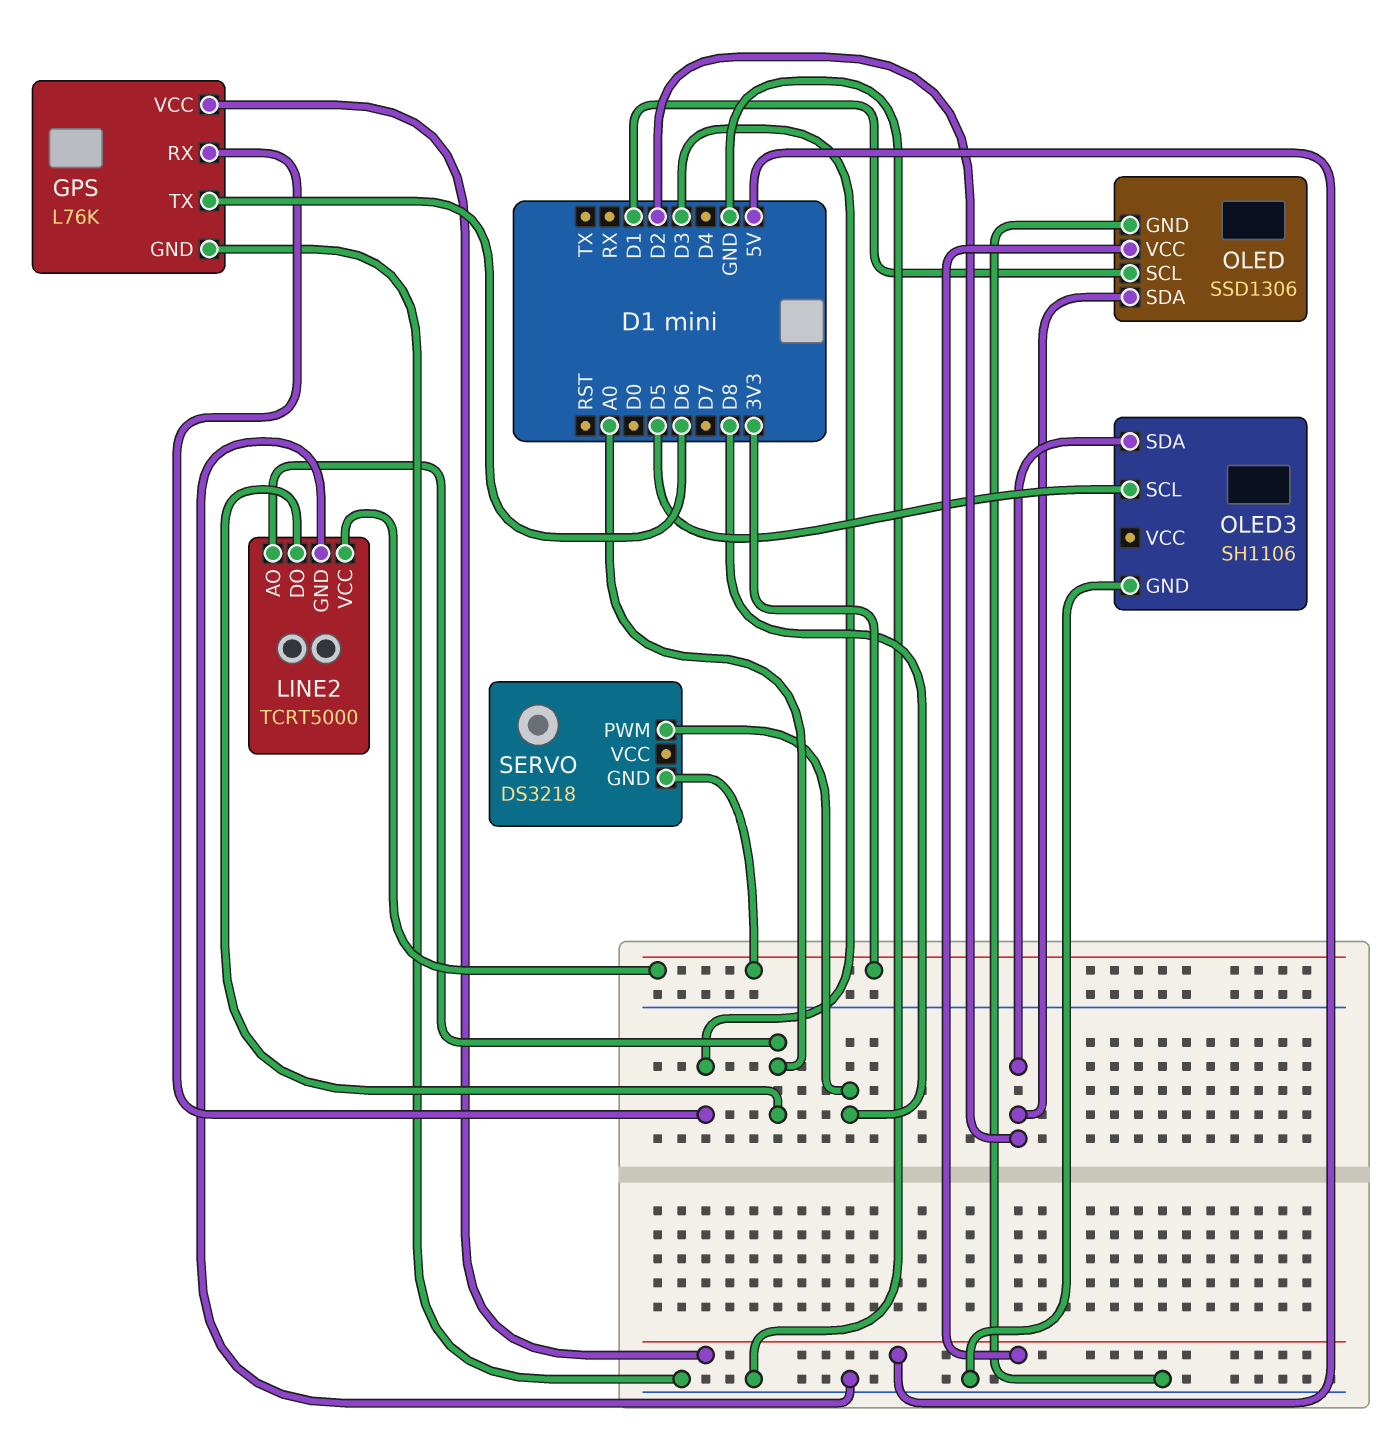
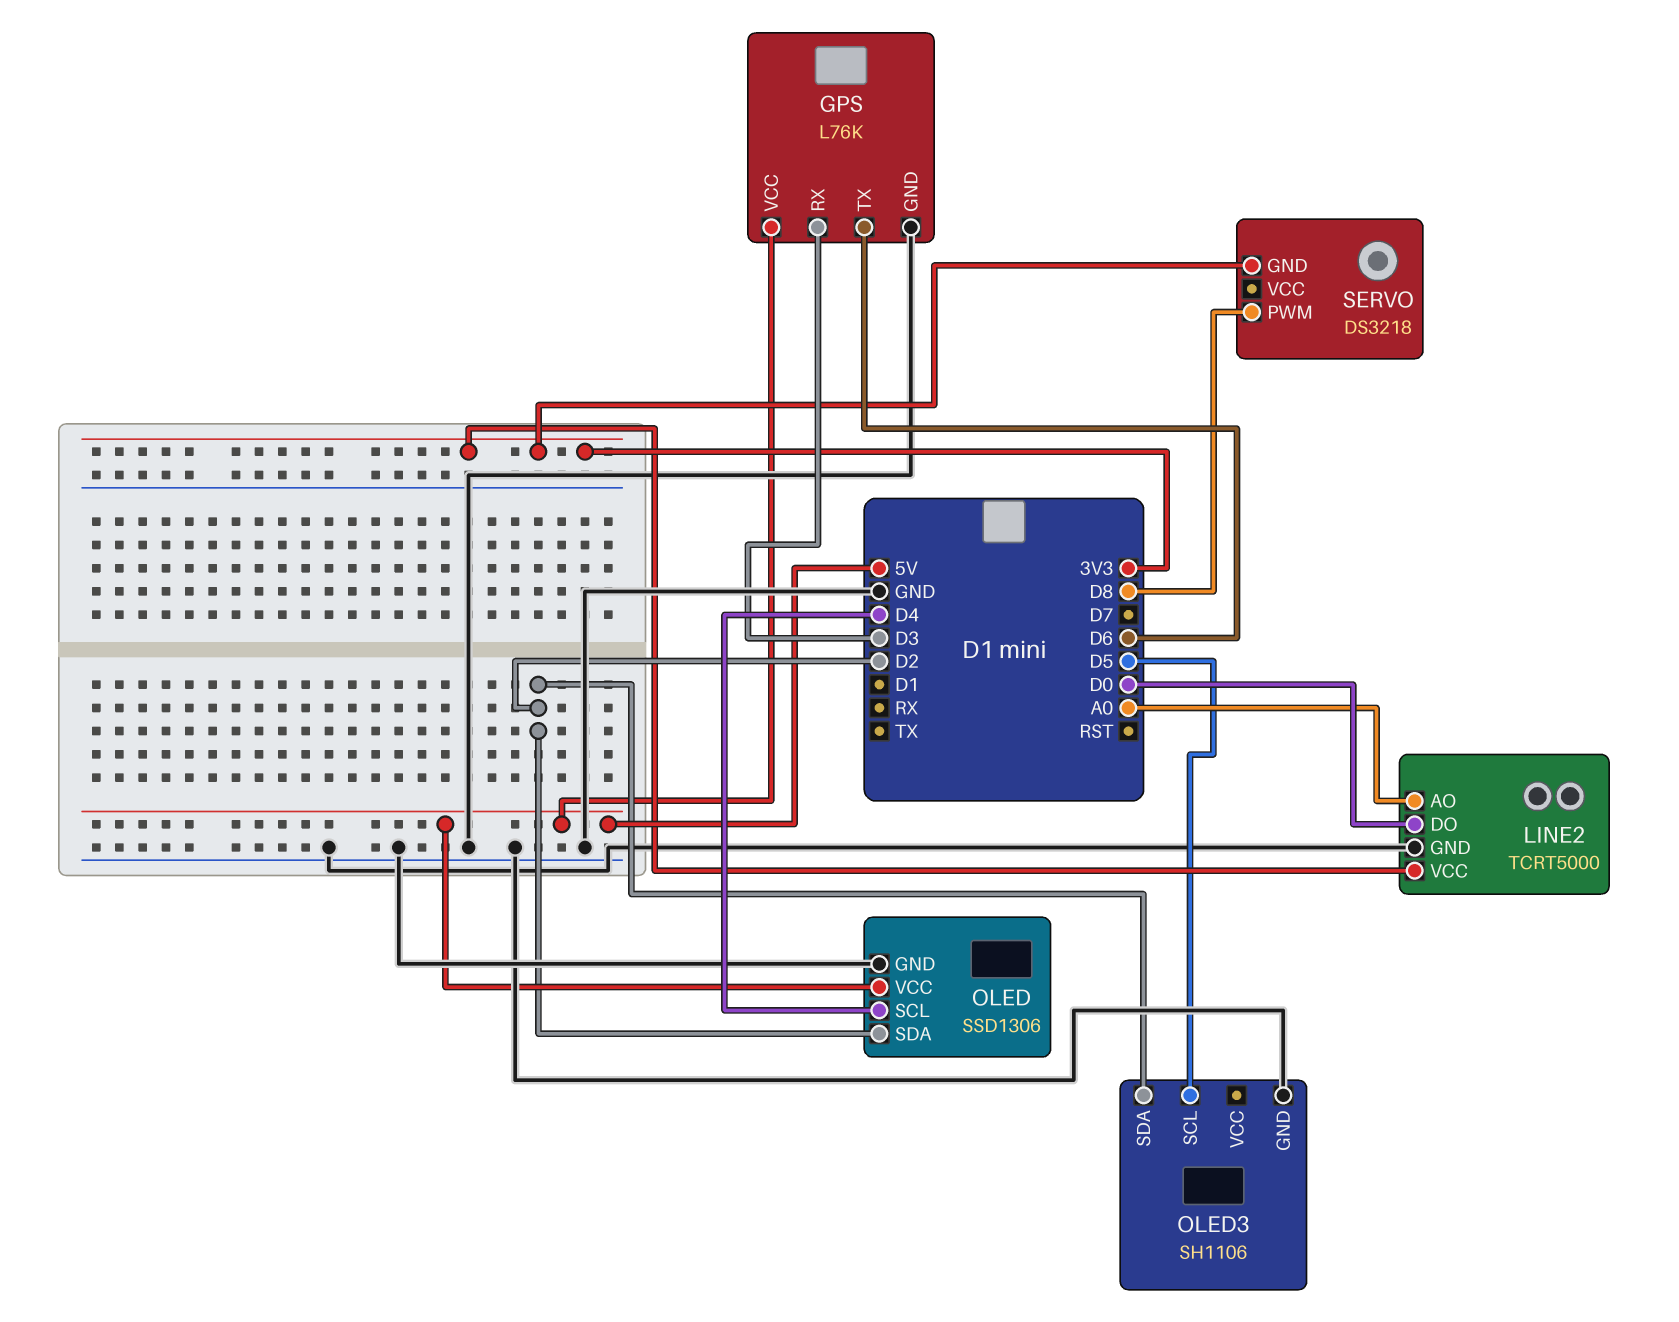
LINE2 pin DO: A0 -> D0
OLED pin SCL: D1 -> D4

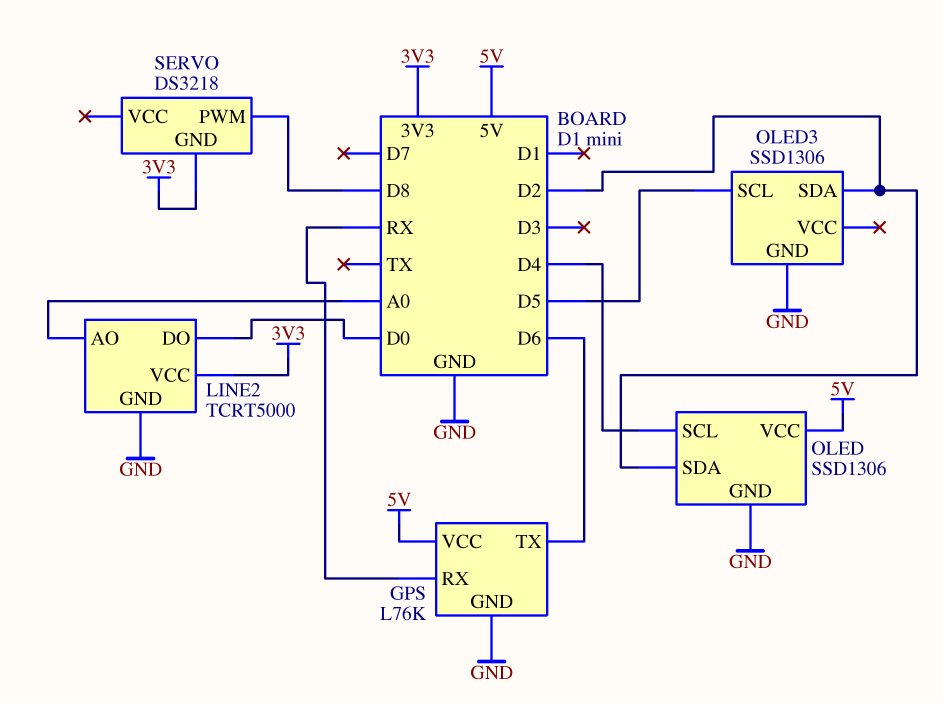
GPS pin RX: D3 -> RX
OLED3: SH1106 -> SSD1306

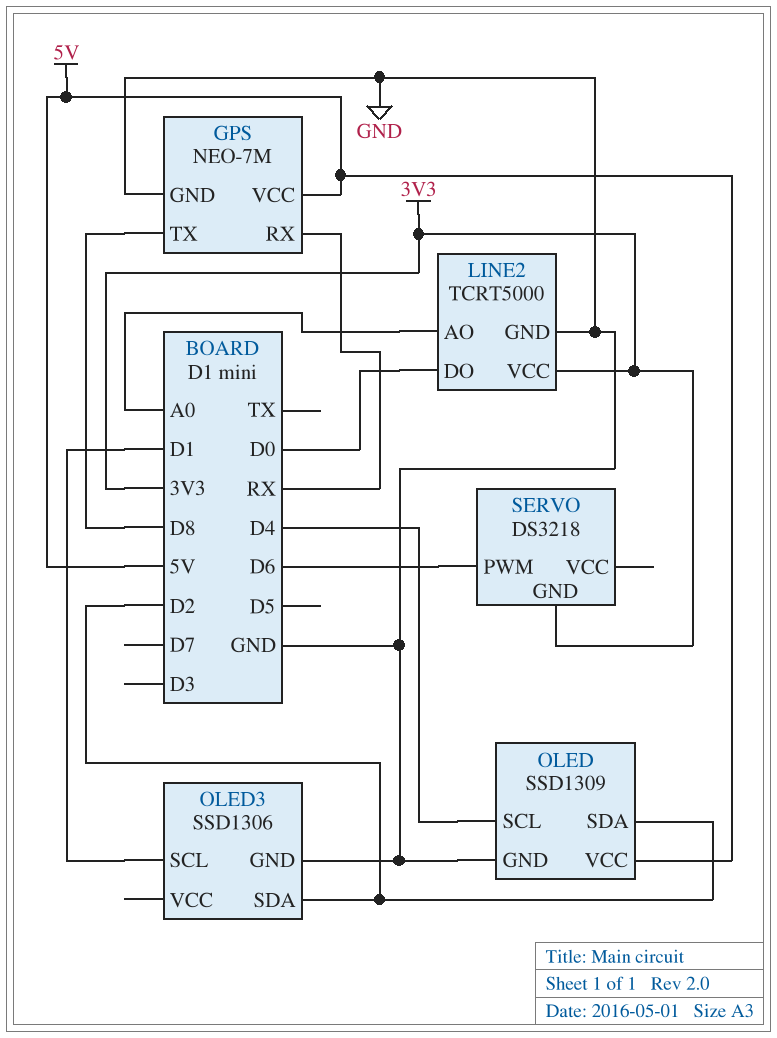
GPS: L76K -> NEO-7M
GPS pin TX: D6 -> D8
OLED: SSD1306 -> SSD1309
OLED3 pin SCL: D5 -> D1
SERVO pin PWM: D8 -> D6

